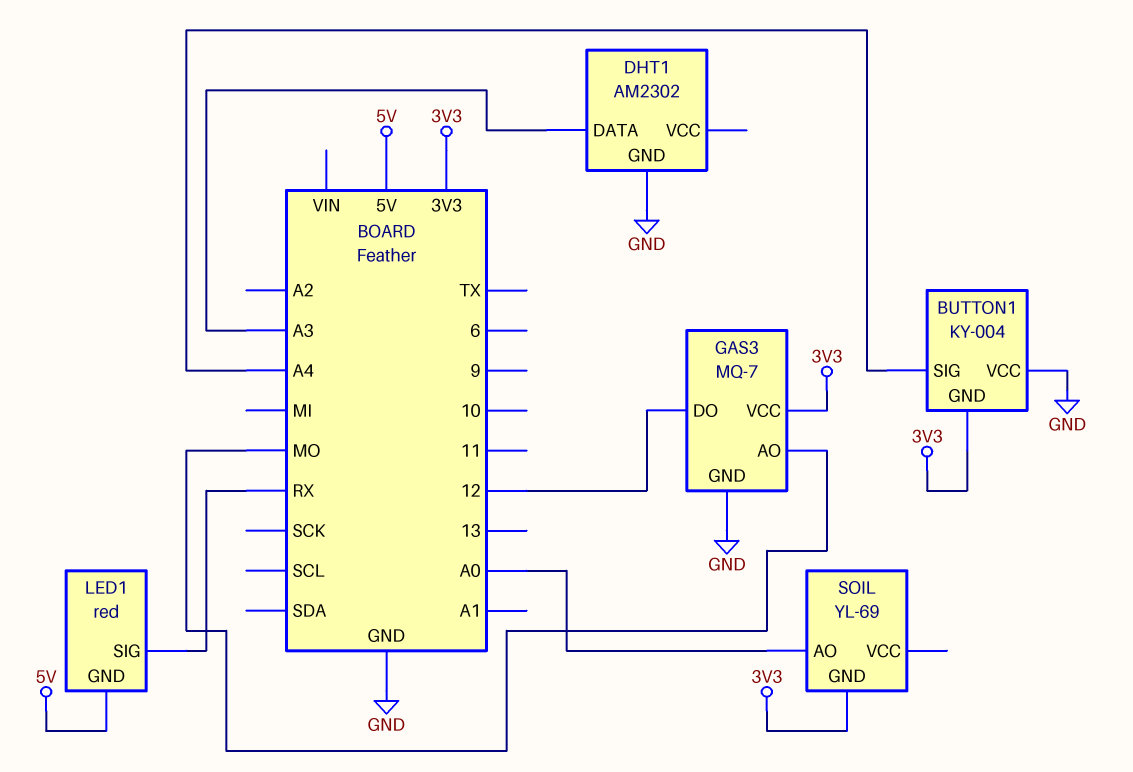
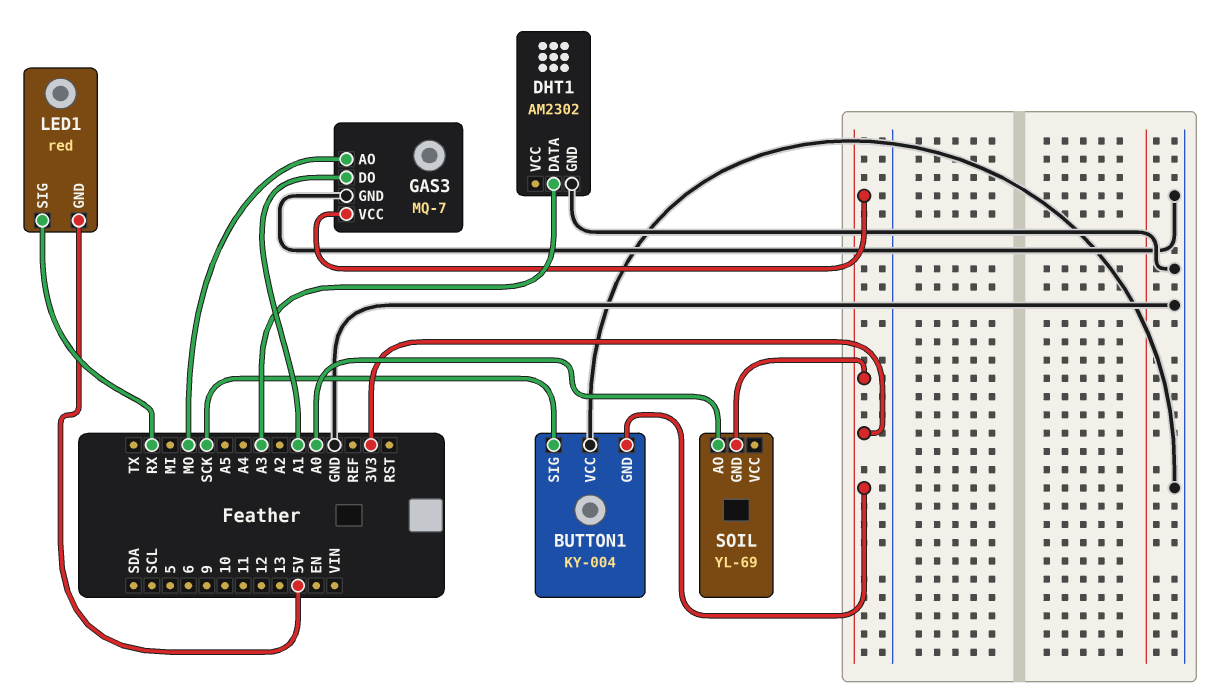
BUTTON1 pin SIG: A4 -> SCK
GAS3 pin DO: 12 -> A1

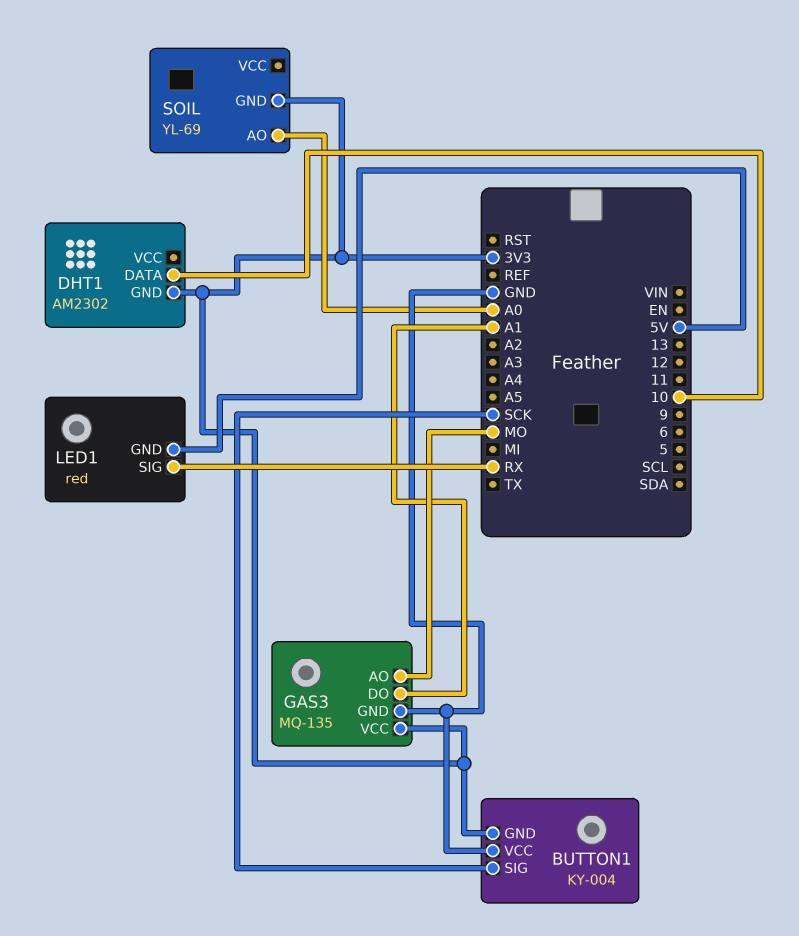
DHT1 pin DATA: A3 -> 10
DHT1 pin GND: GND -> 3V3
GAS3: MQ-7 -> MQ-135

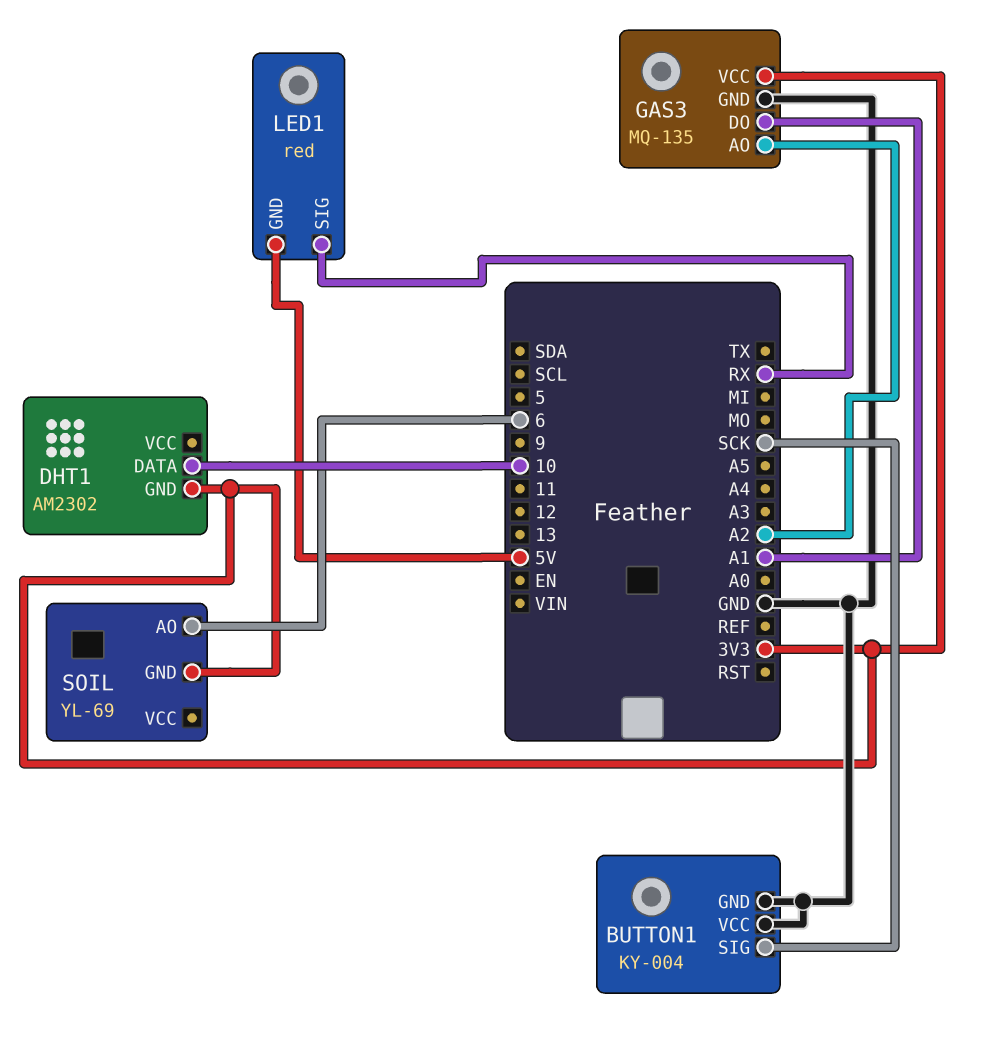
BUTTON1 pin GND: 3V3 -> GND
GAS3 pin AO: MO -> A2
SOIL pin AO: A0 -> 6

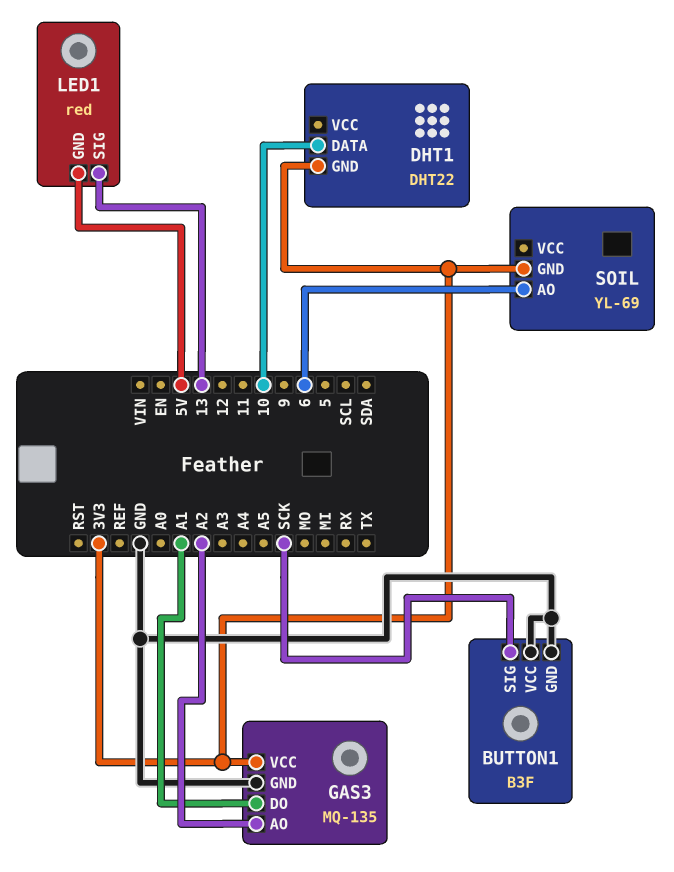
BUTTON1: KY-004 -> B3F
DHT1: AM2302 -> DHT22
LED1 pin SIG: RX -> 13

